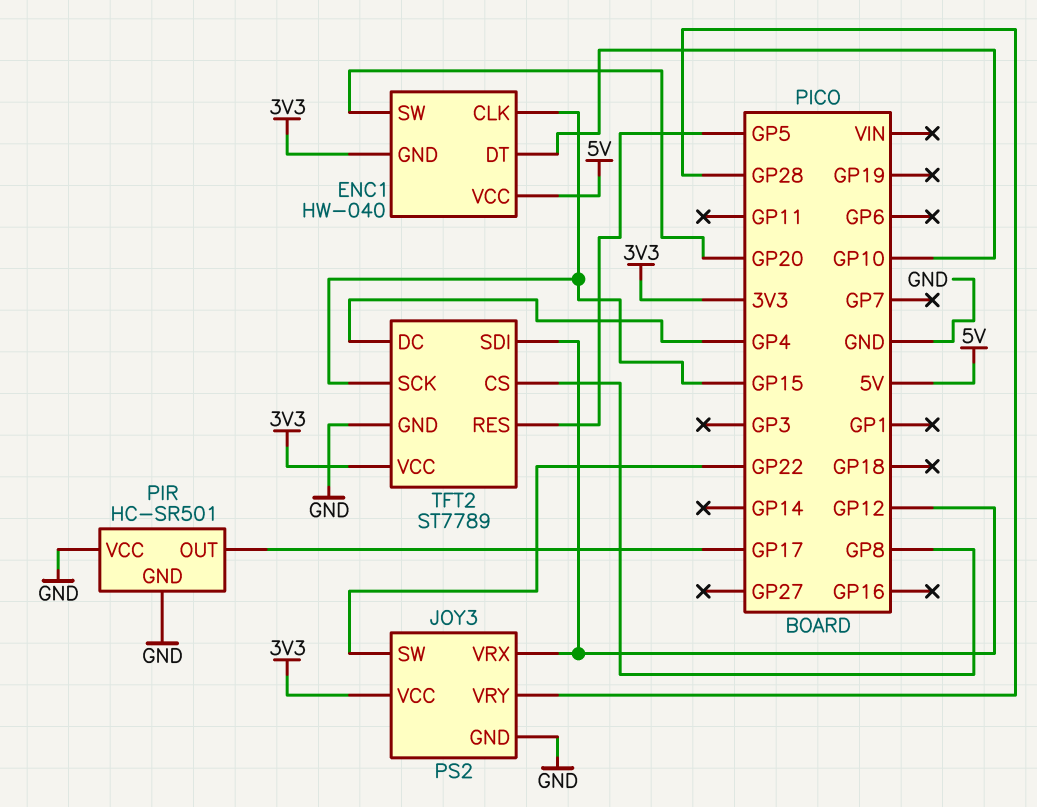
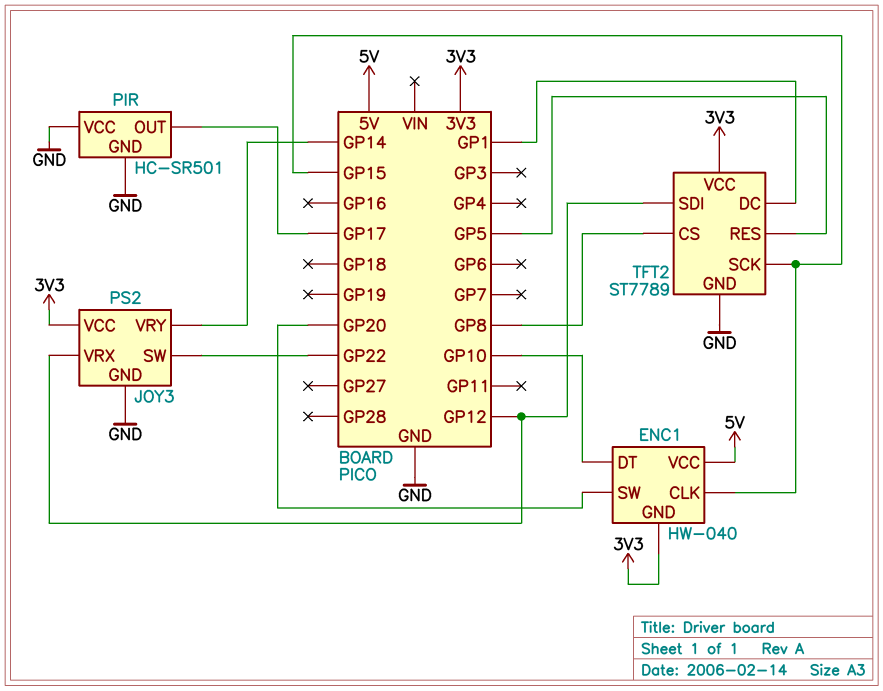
JOY3 pin VRY: GP28 -> GP14
TFT2 pin DC: GP4 -> GP1

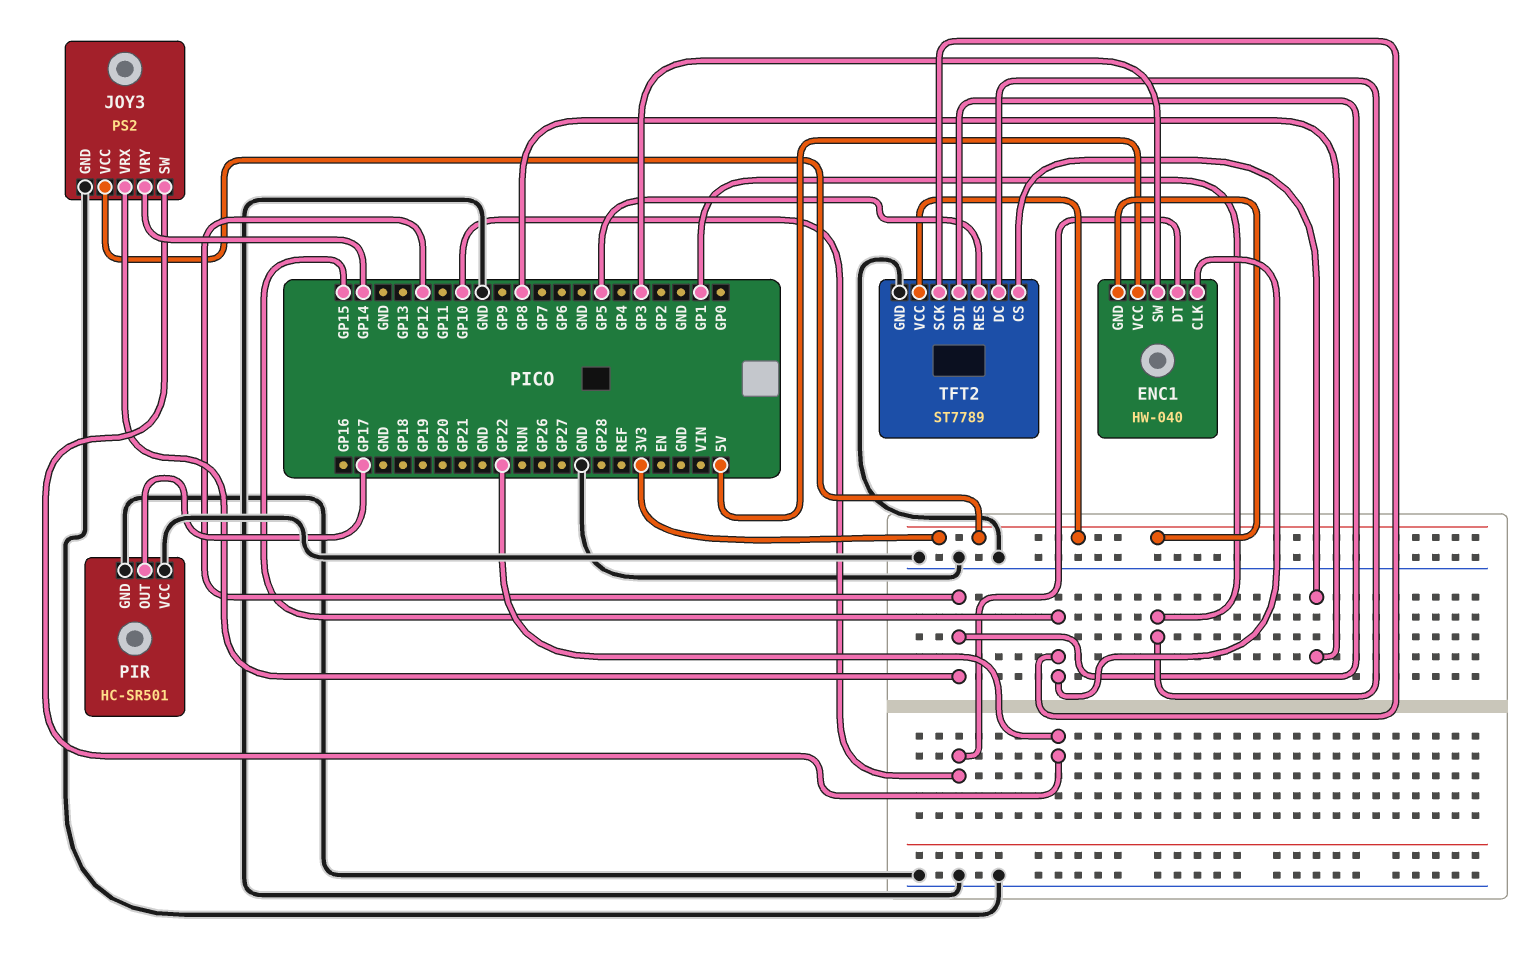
ENC1 pin SW: GP20 -> GP3

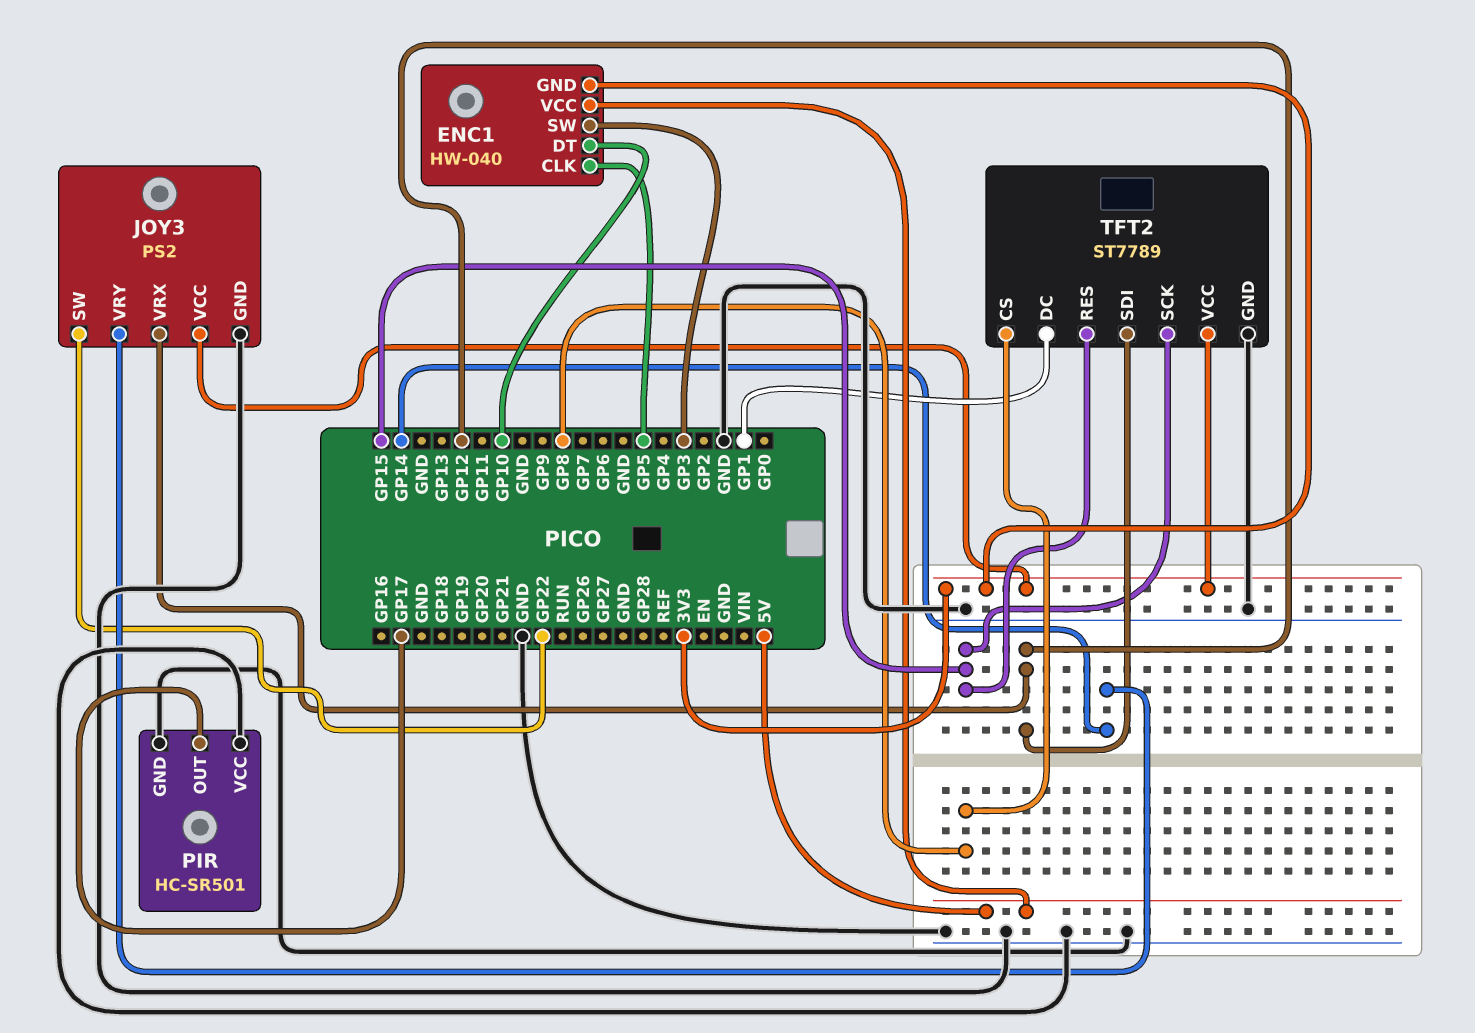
ENC1 pin CLK: GP15 -> GP5
TFT2 pin RES: GP5 -> GP15

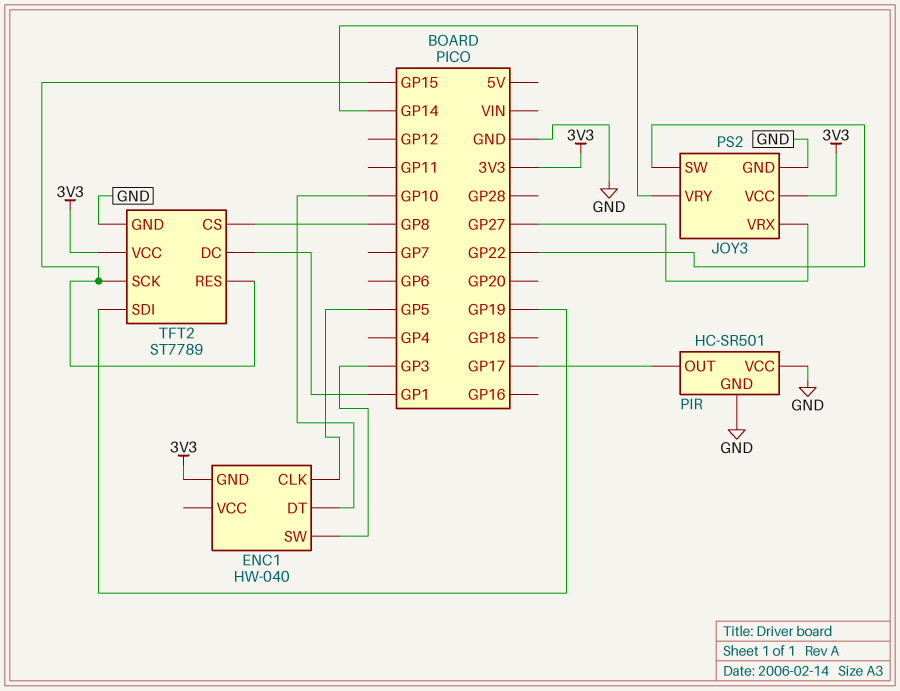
ENC1 pin VCC: 5V -> none
JOY3 pin VRX: GP12 -> GP27
TFT2 pin SDI: GP12 -> GP19

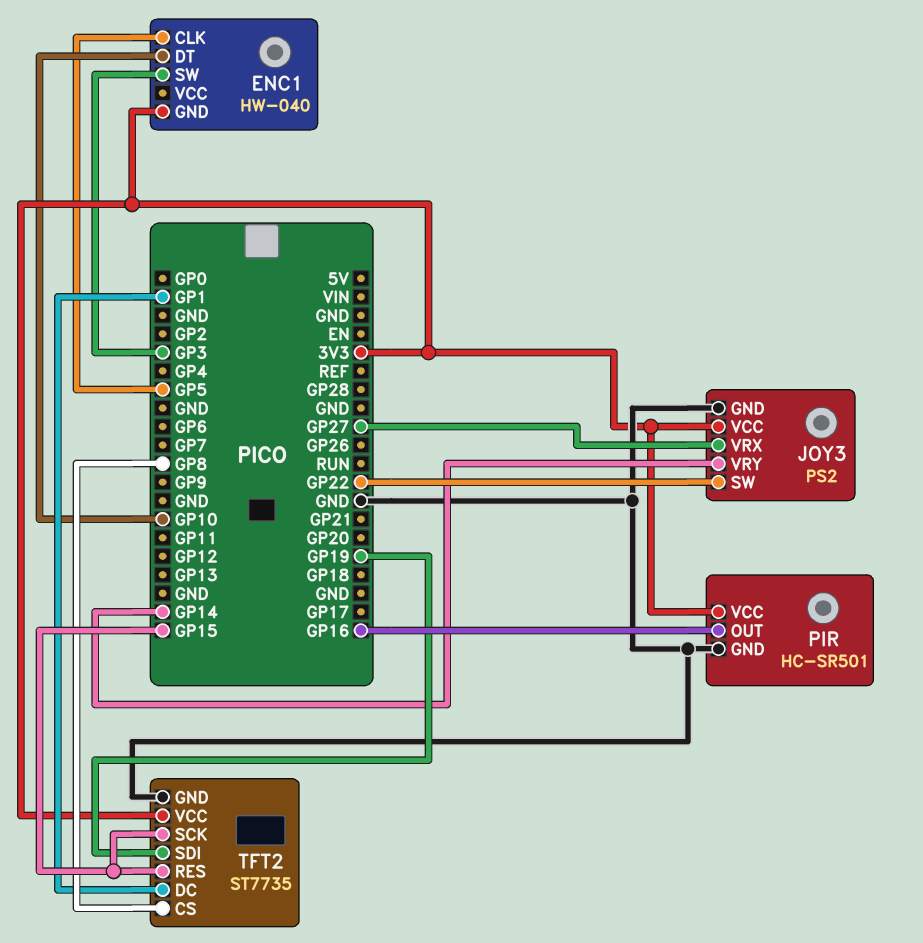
PIR pin OUT: GP17 -> GP16
PIR pin VCC: GND -> 3V3
TFT2: ST7789 -> ST7735

